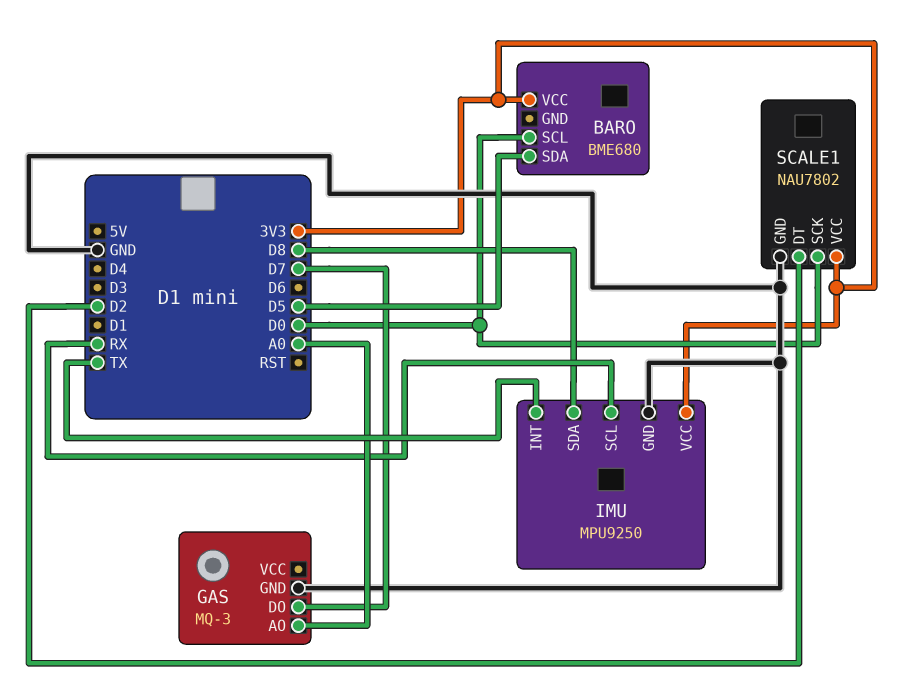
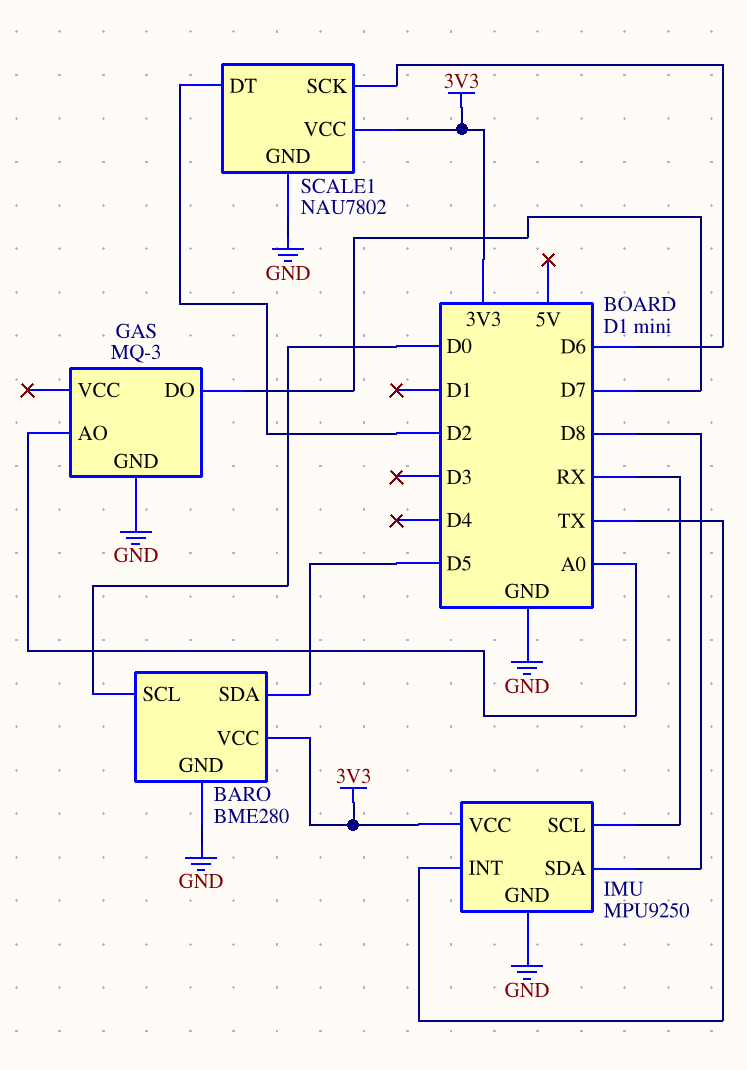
BARO: BME680 -> BME280
BARO pin GND: none -> GND
SCALE1 pin SCK: D0 -> D6

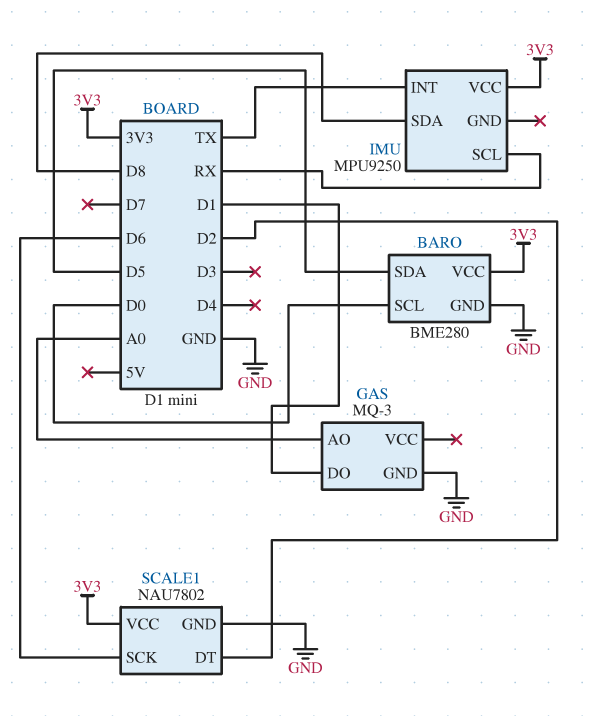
GAS pin DO: D7 -> D1
IMU pin GND: GND -> none

